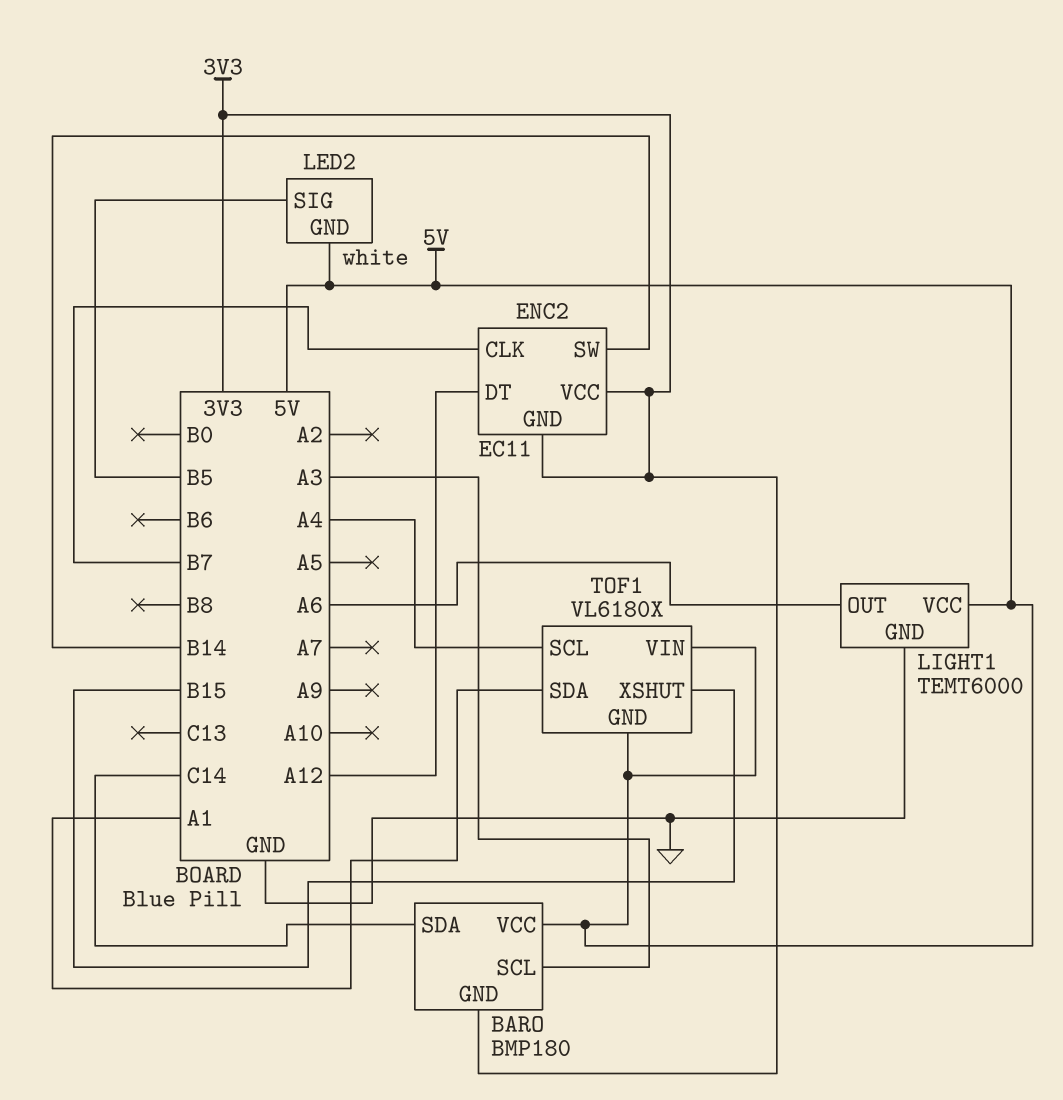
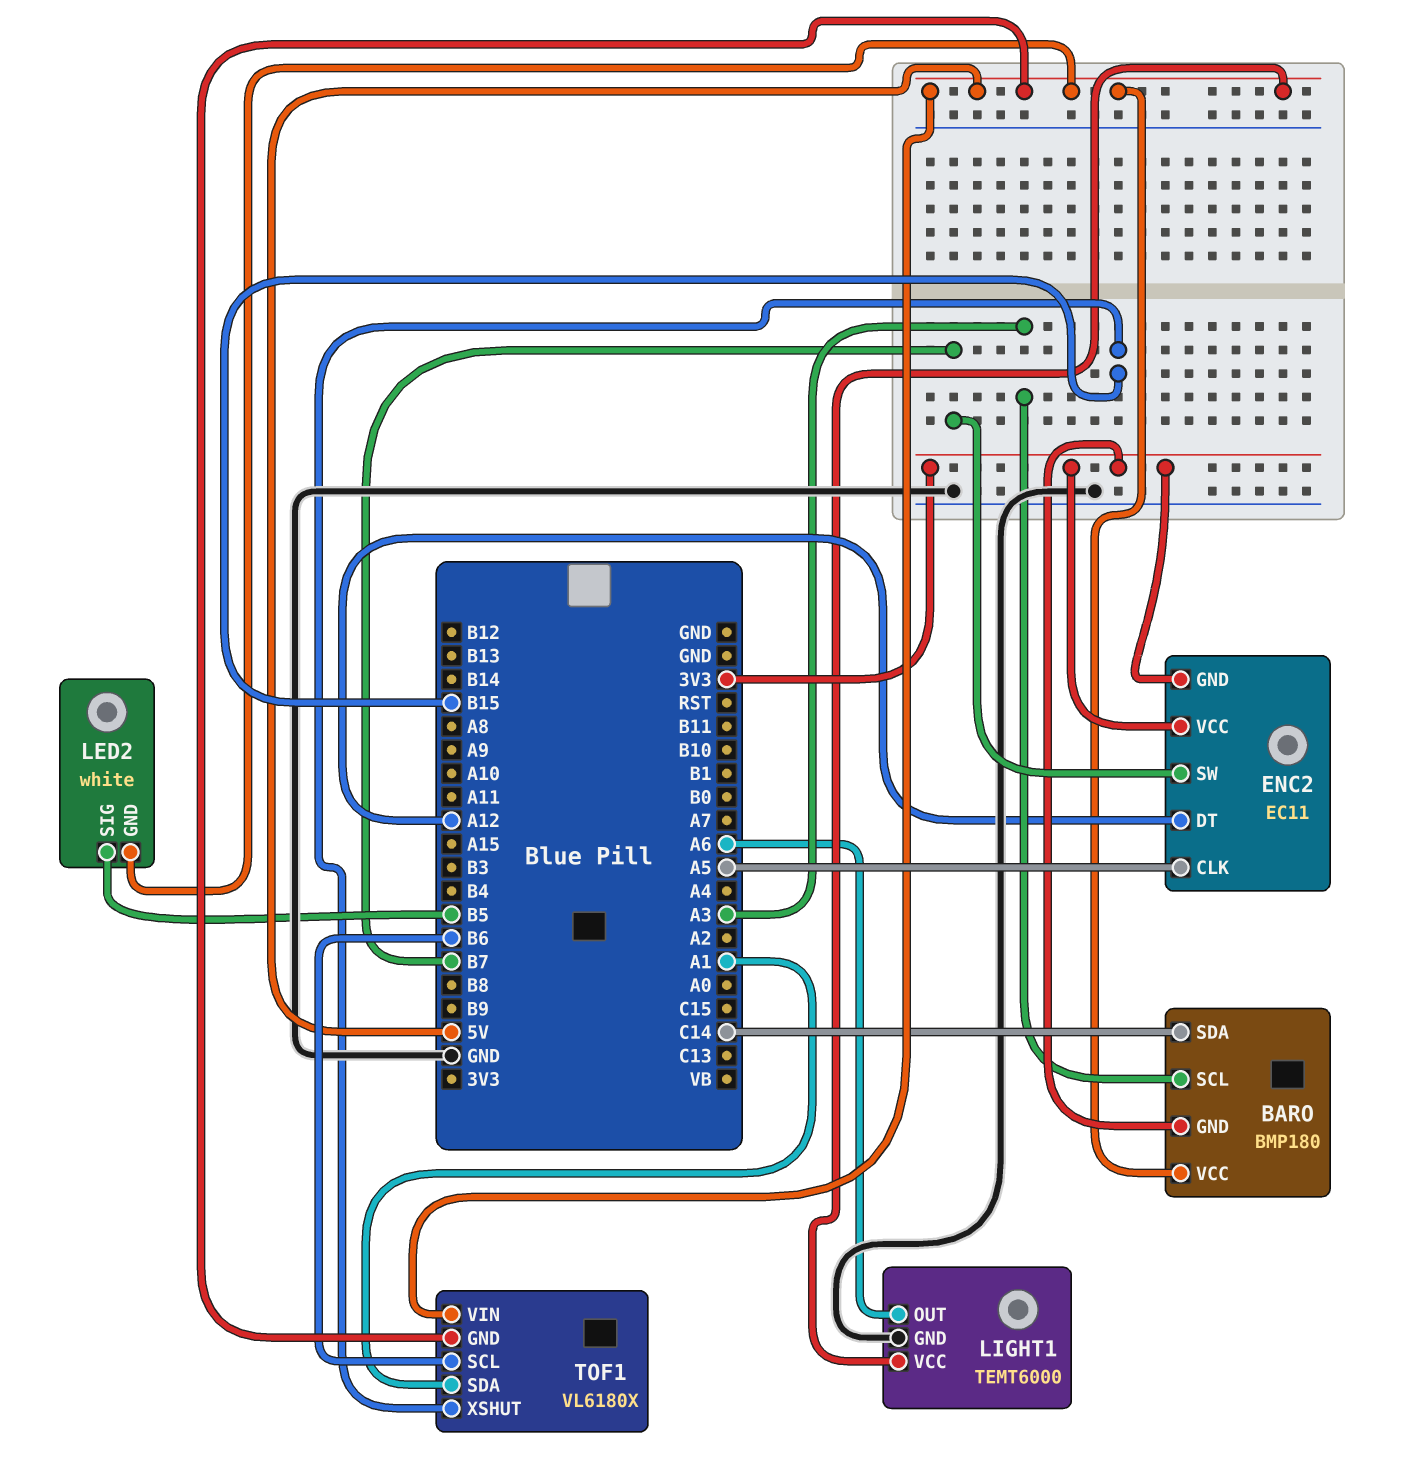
ENC2 pin CLK: B7 -> A5
ENC2 pin SW: B14 -> B7
TOF1 pin SCL: A4 -> B6

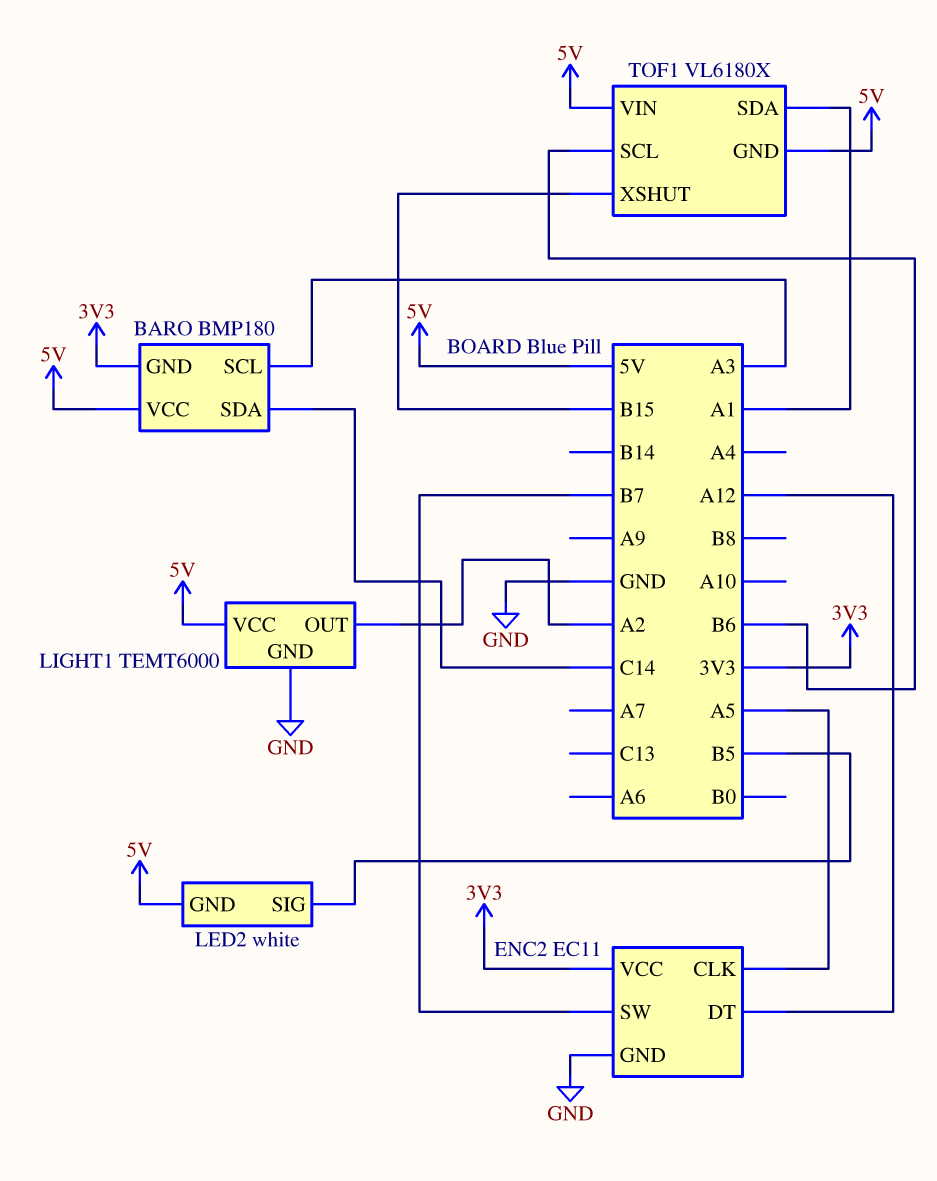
ENC2 pin GND: 3V3 -> GND
LIGHT1 pin OUT: A6 -> A2

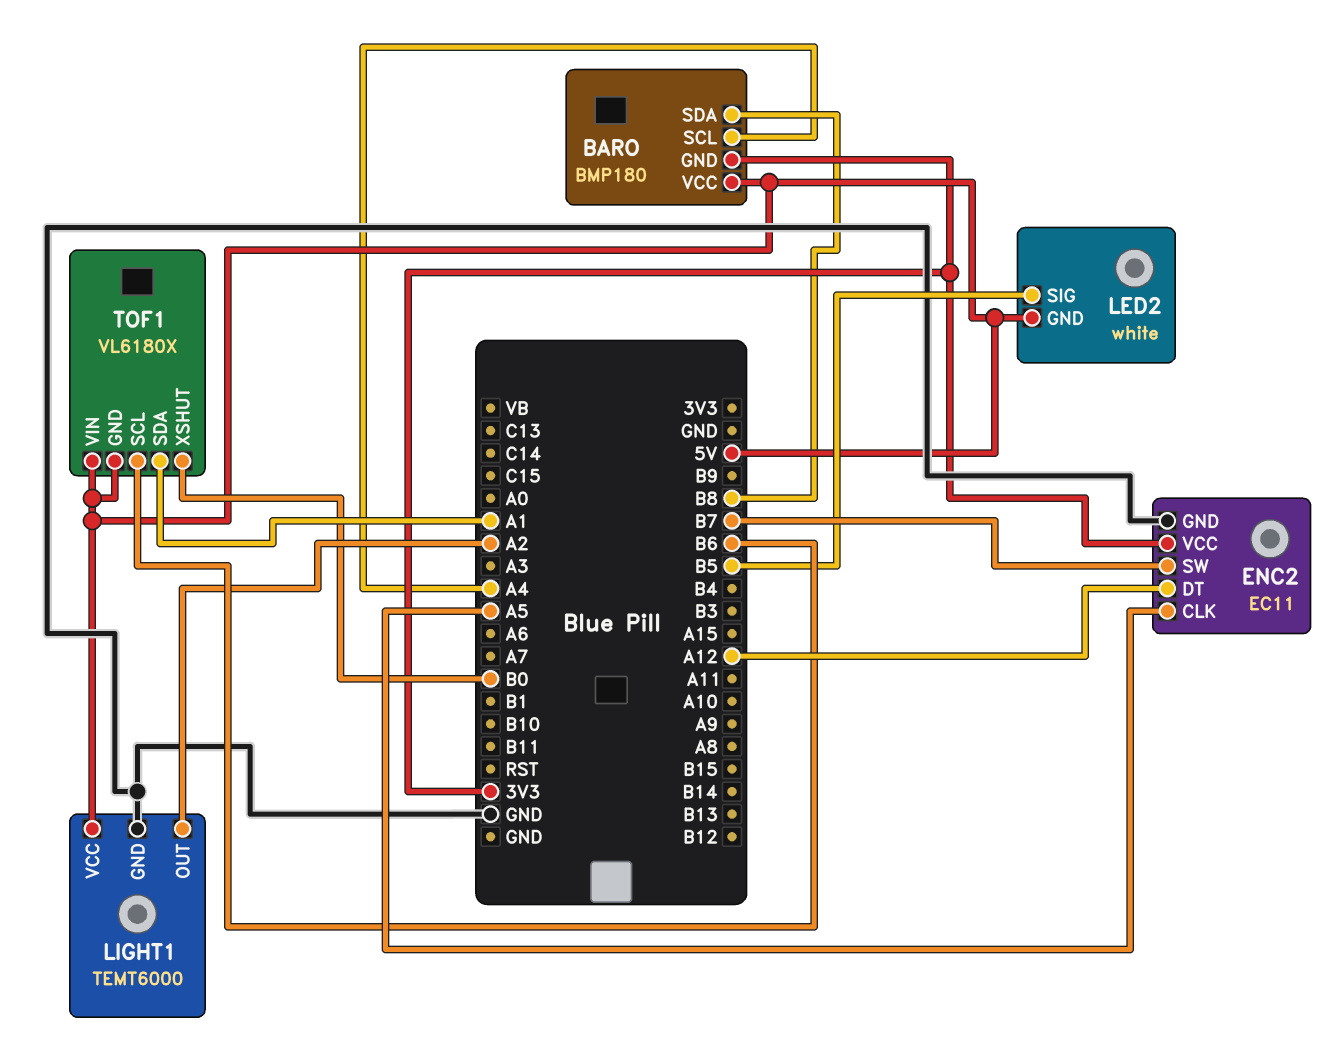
BARO pin SCL: A3 -> A4
BARO pin SDA: C14 -> B8
TOF1 pin XSHUT: B15 -> B0

